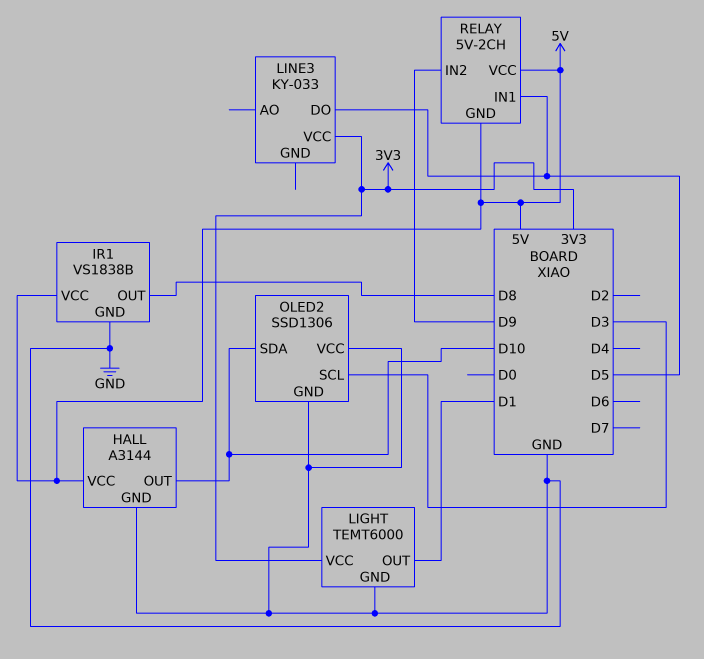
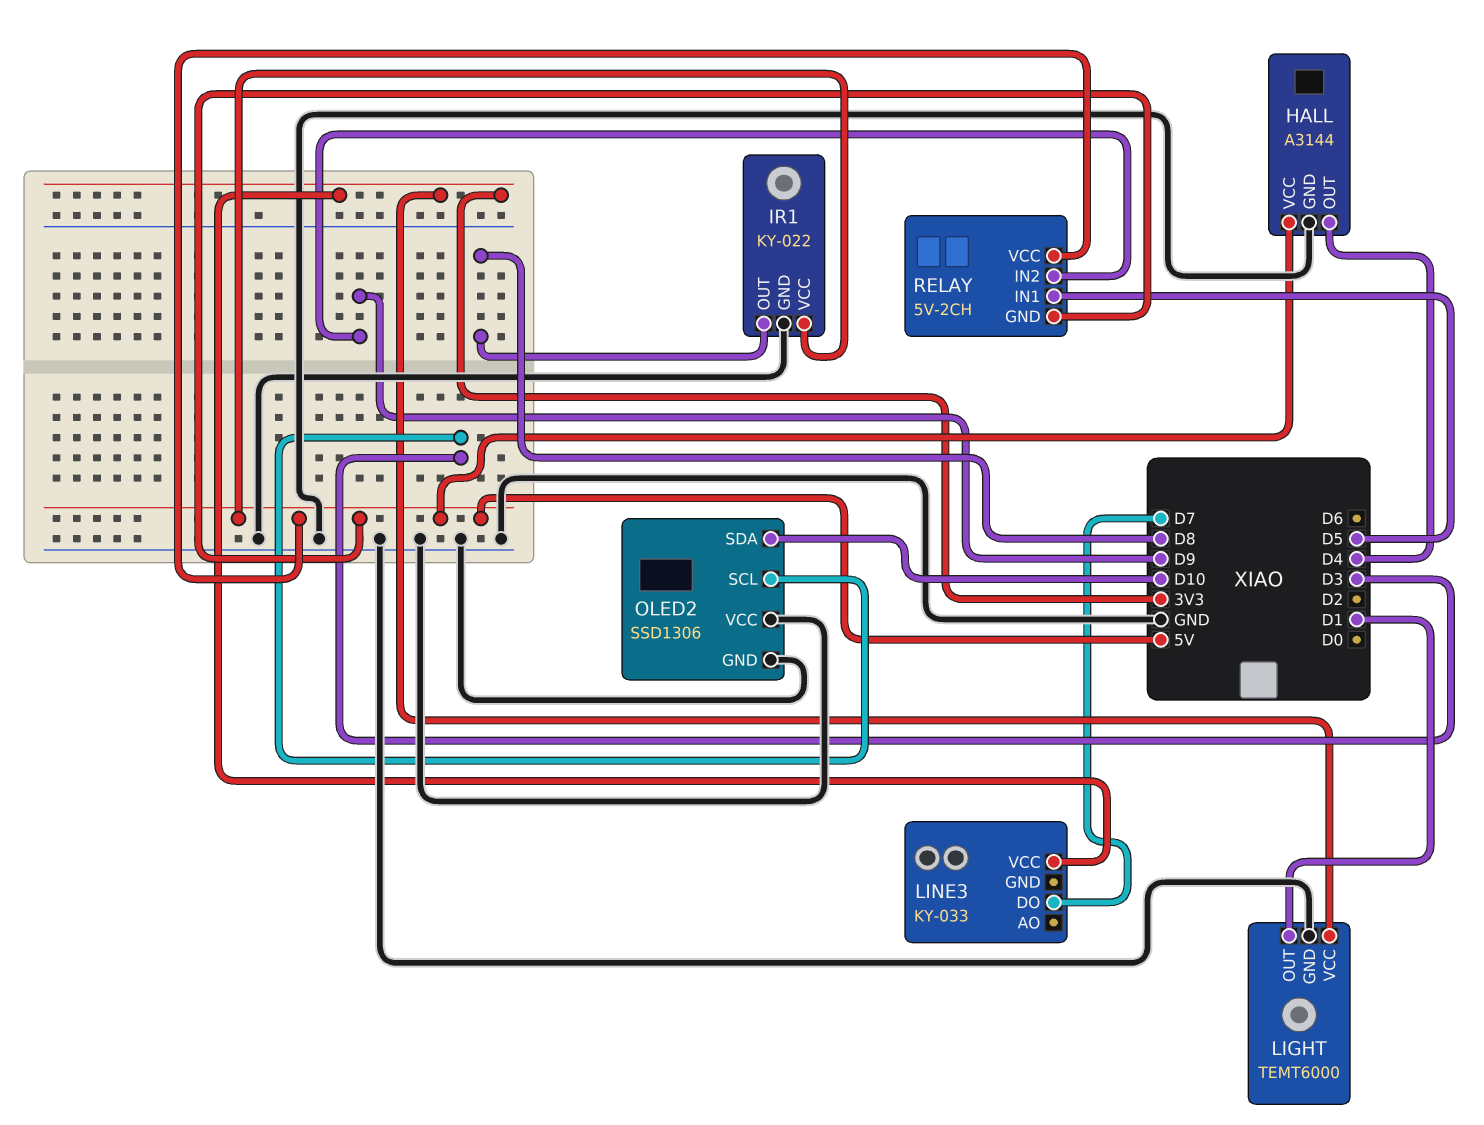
HALL pin OUT: D10 -> D4
IR1: VS1838B -> KY-022
LINE3 pin DO: D5 -> D7

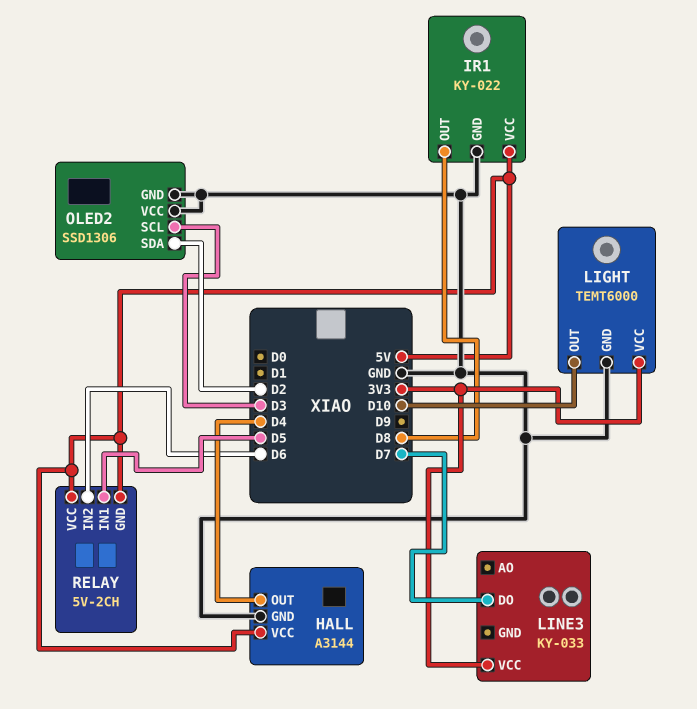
LIGHT pin OUT: D1 -> D10
OLED2 pin SDA: D10 -> D2
RELAY pin IN2: D9 -> D6

